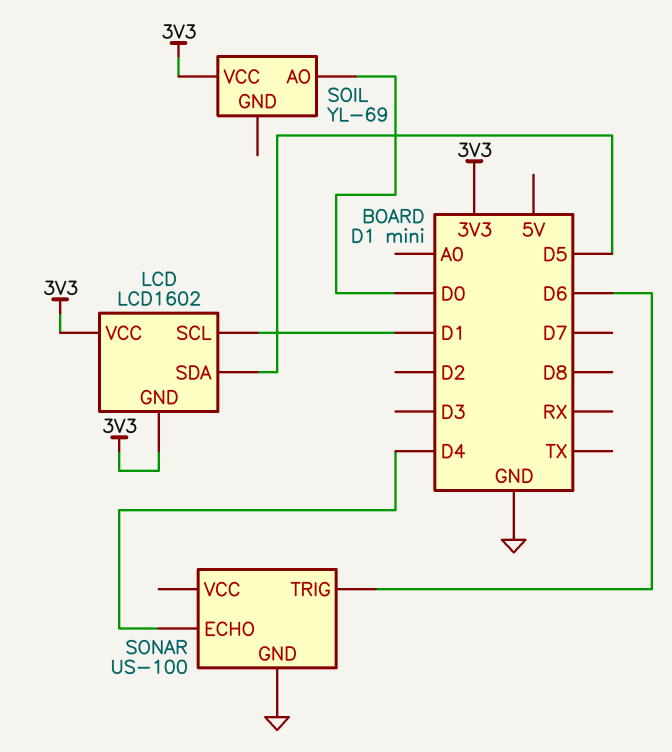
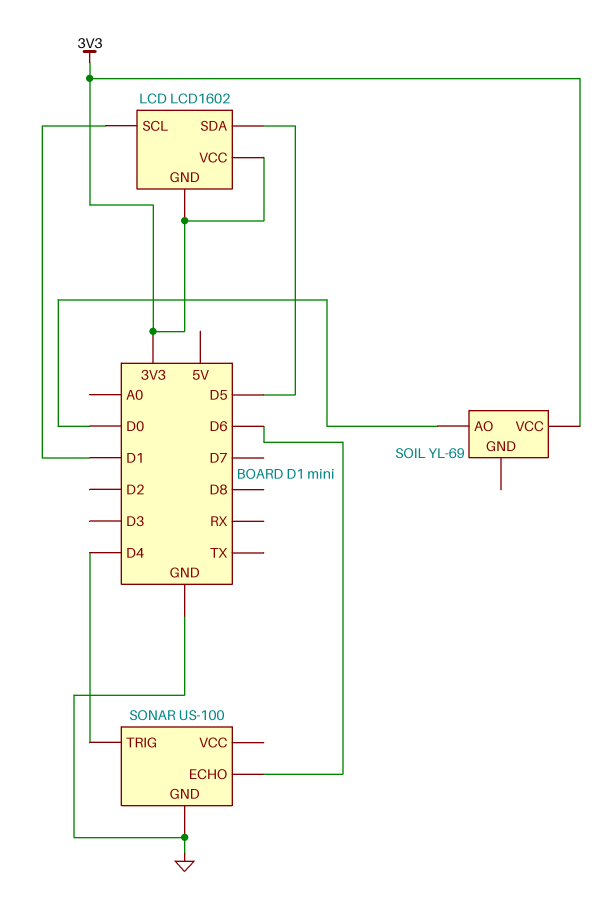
SONAR pin ECHO: D4 -> D6
SONAR pin TRIG: D6 -> D4

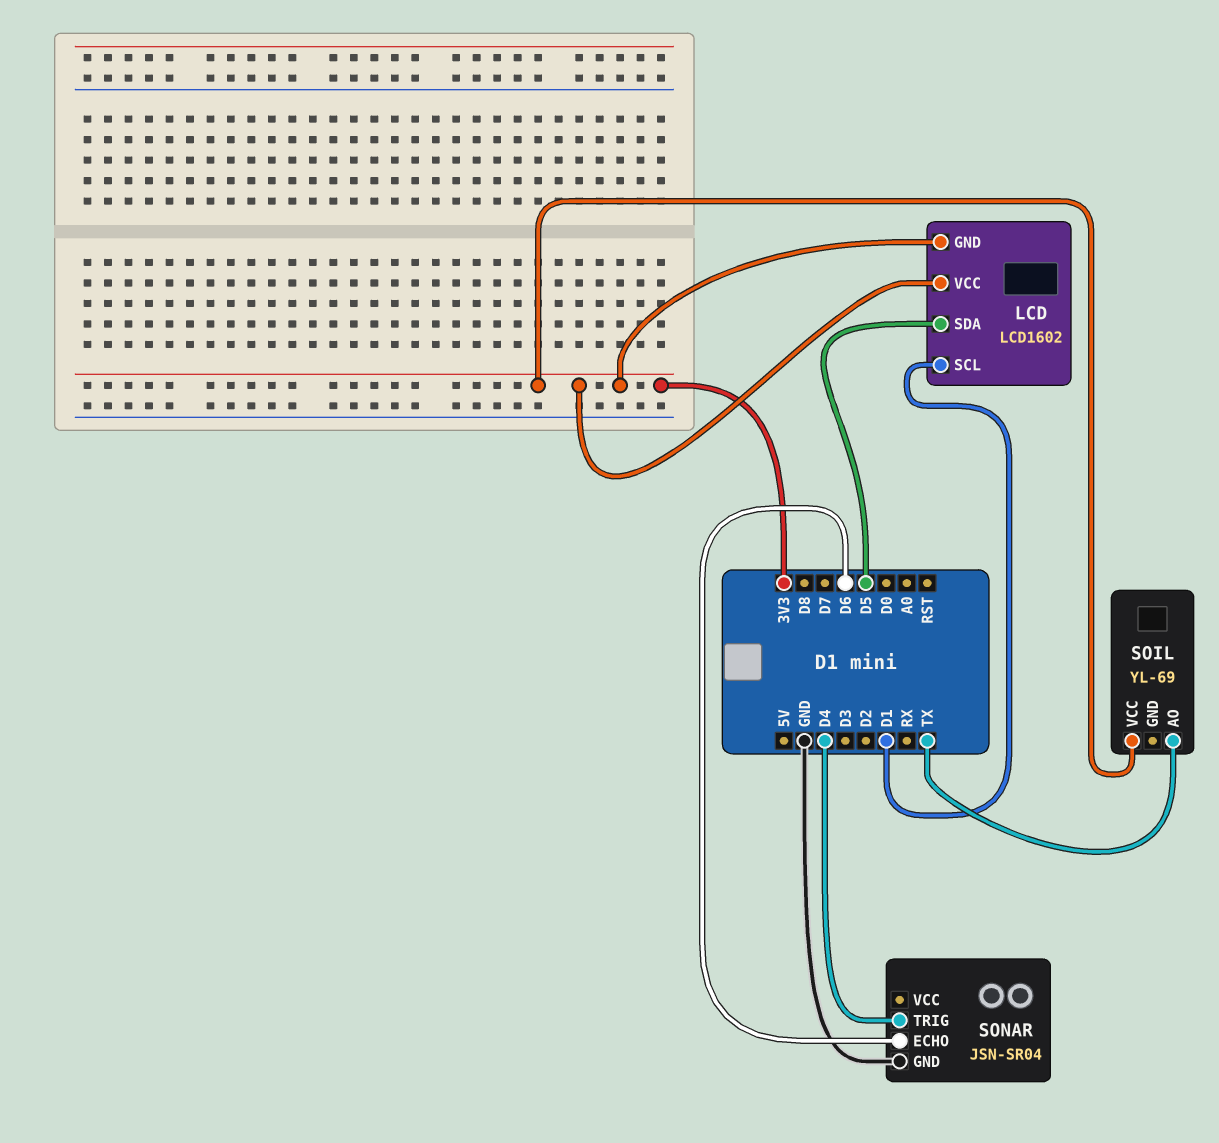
SOIL pin AO: D0 -> TX
SONAR: US-100 -> JSN-SR04

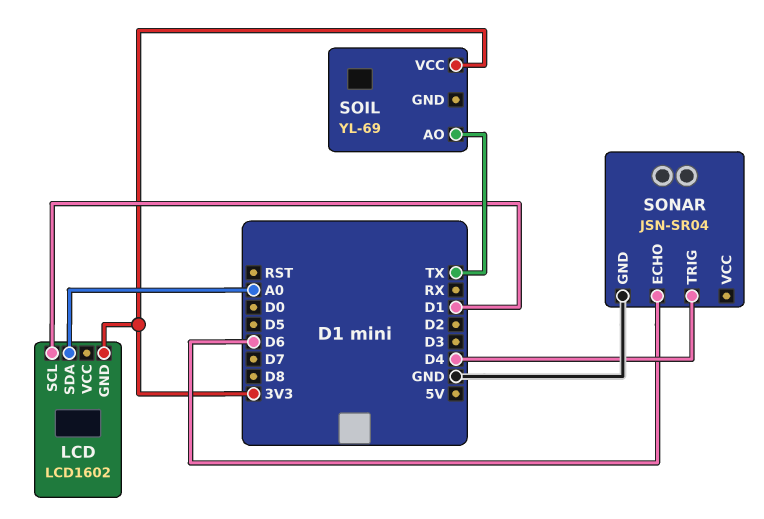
LCD pin SDA: D5 -> A0
LCD pin VCC: 3V3 -> none

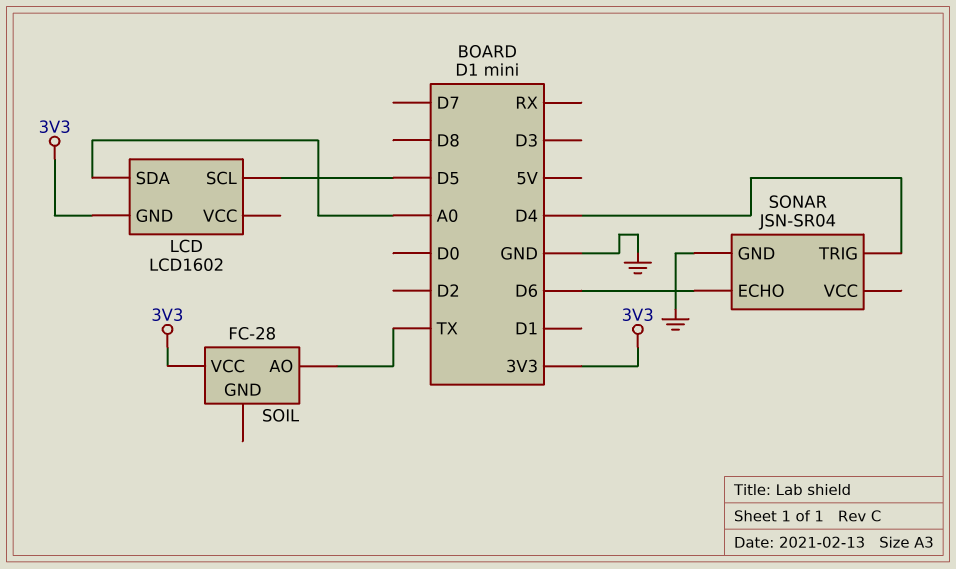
LCD pin SCL: D1 -> D5
SOIL: YL-69 -> FC-28

